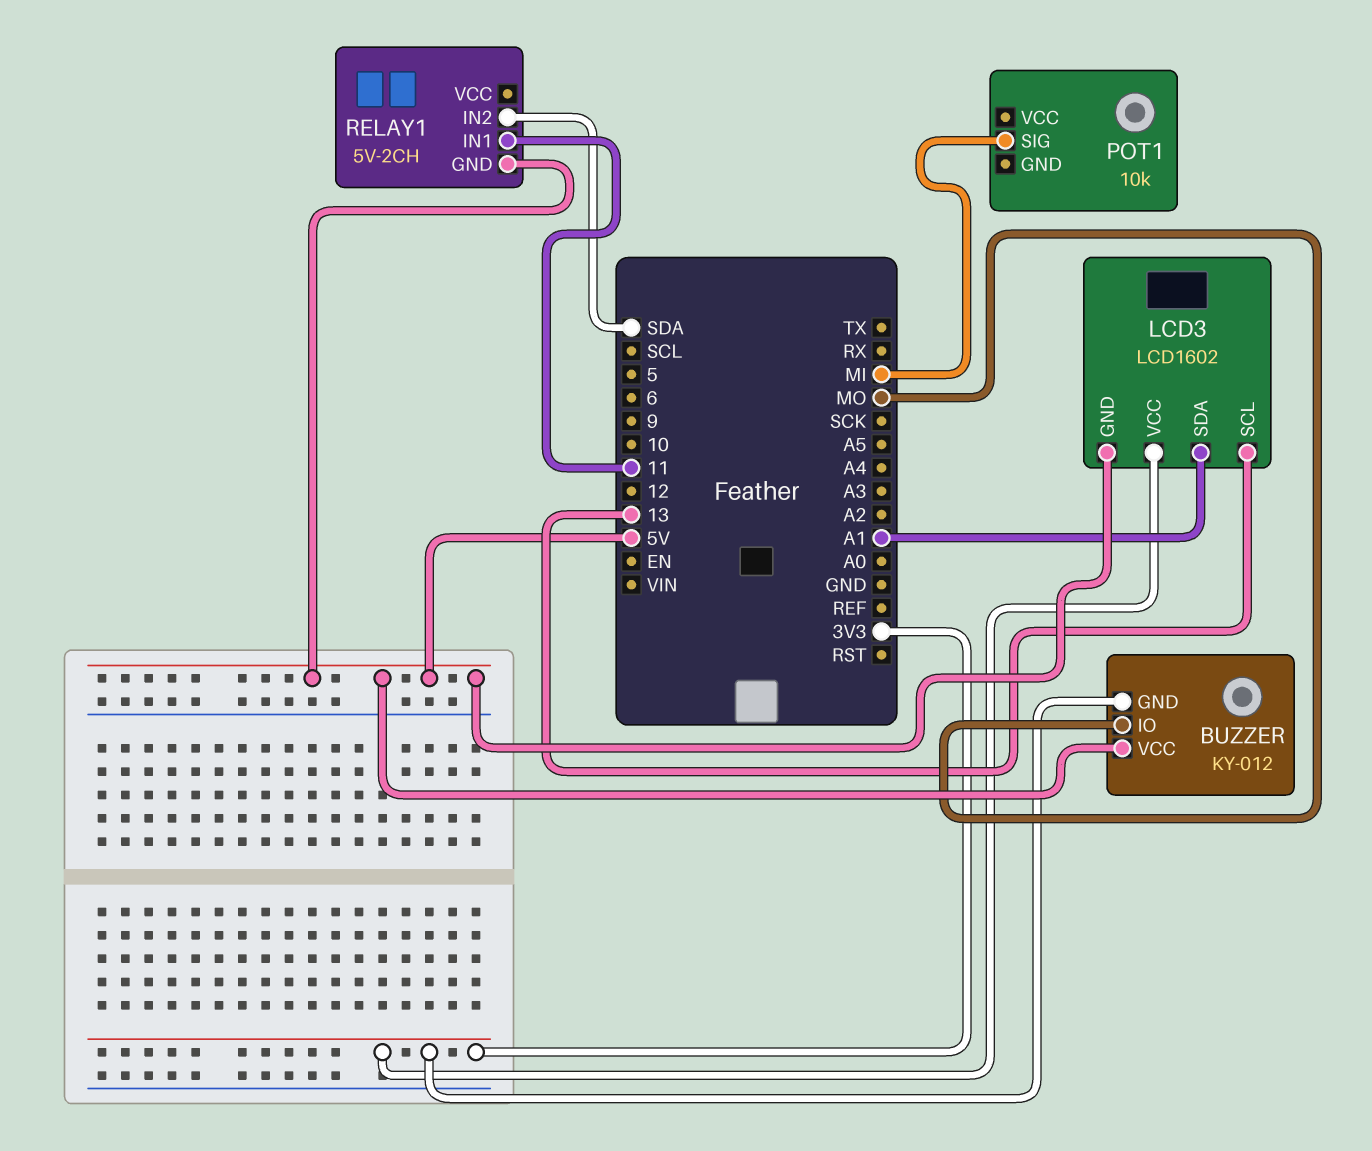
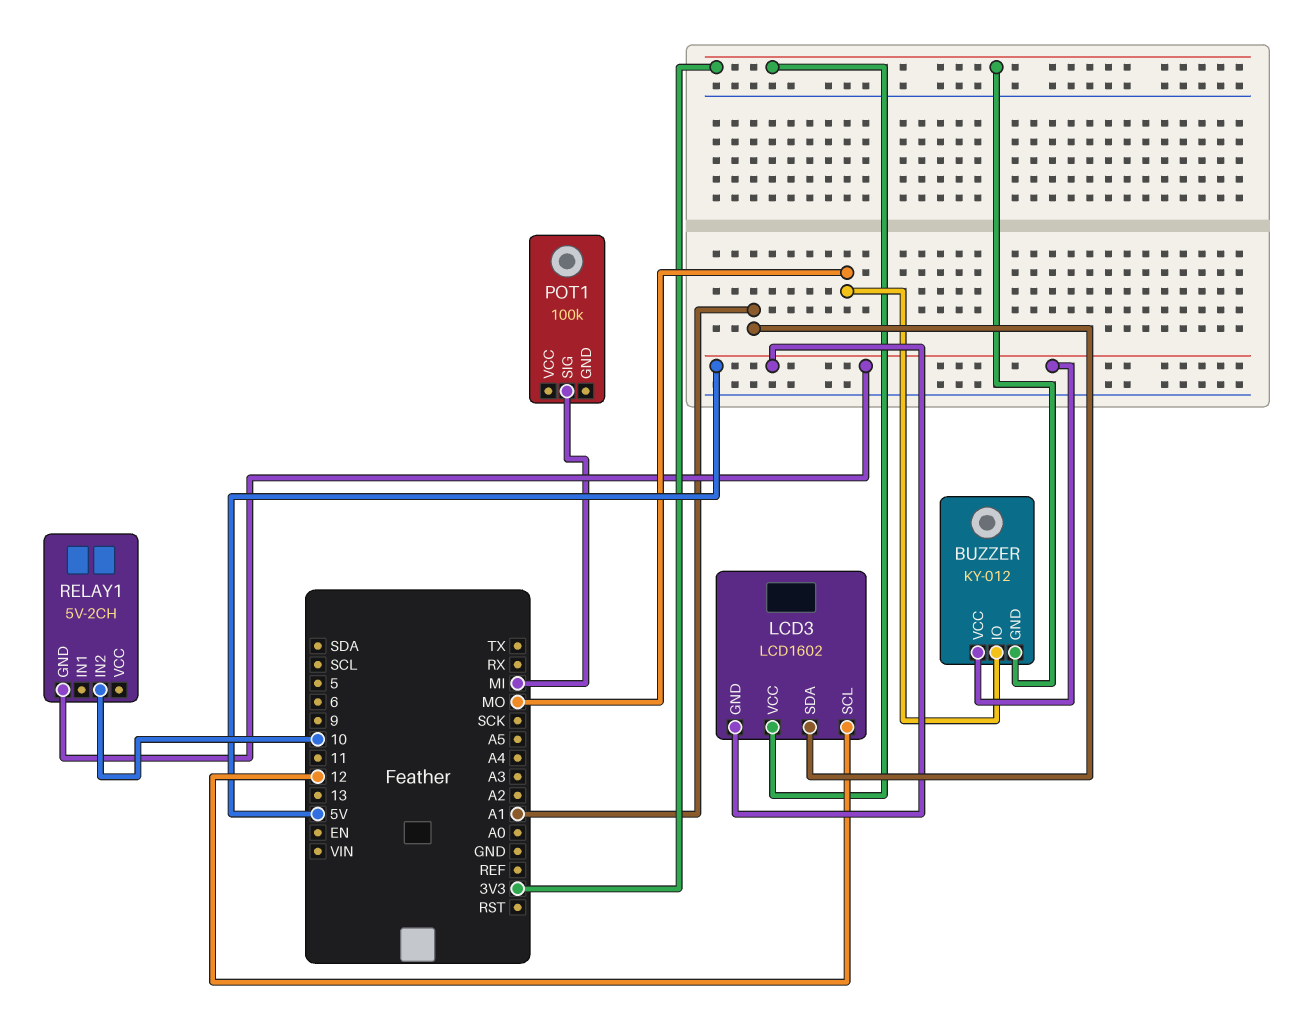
LCD3 pin SCL: 13 -> 12
POT1: 10k -> 100k
RELAY1 pin IN1: 11 -> none
RELAY1 pin IN2: SDA -> 10

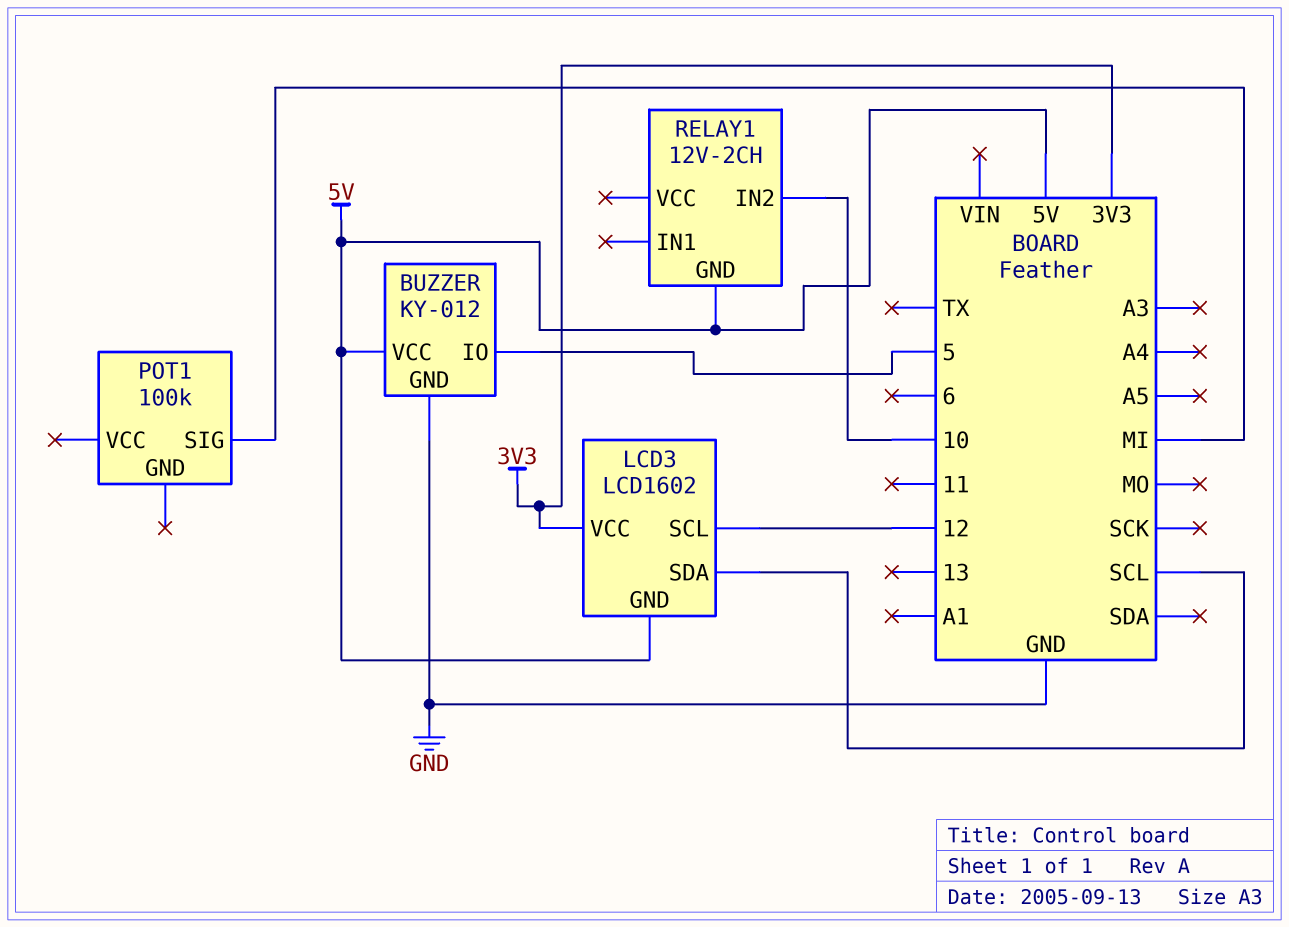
BUZZER pin GND: 3V3 -> GND
BUZZER pin IO: MO -> 5
LCD3 pin SDA: A1 -> SCL
RELAY1: 5V-2CH -> 12V-2CH

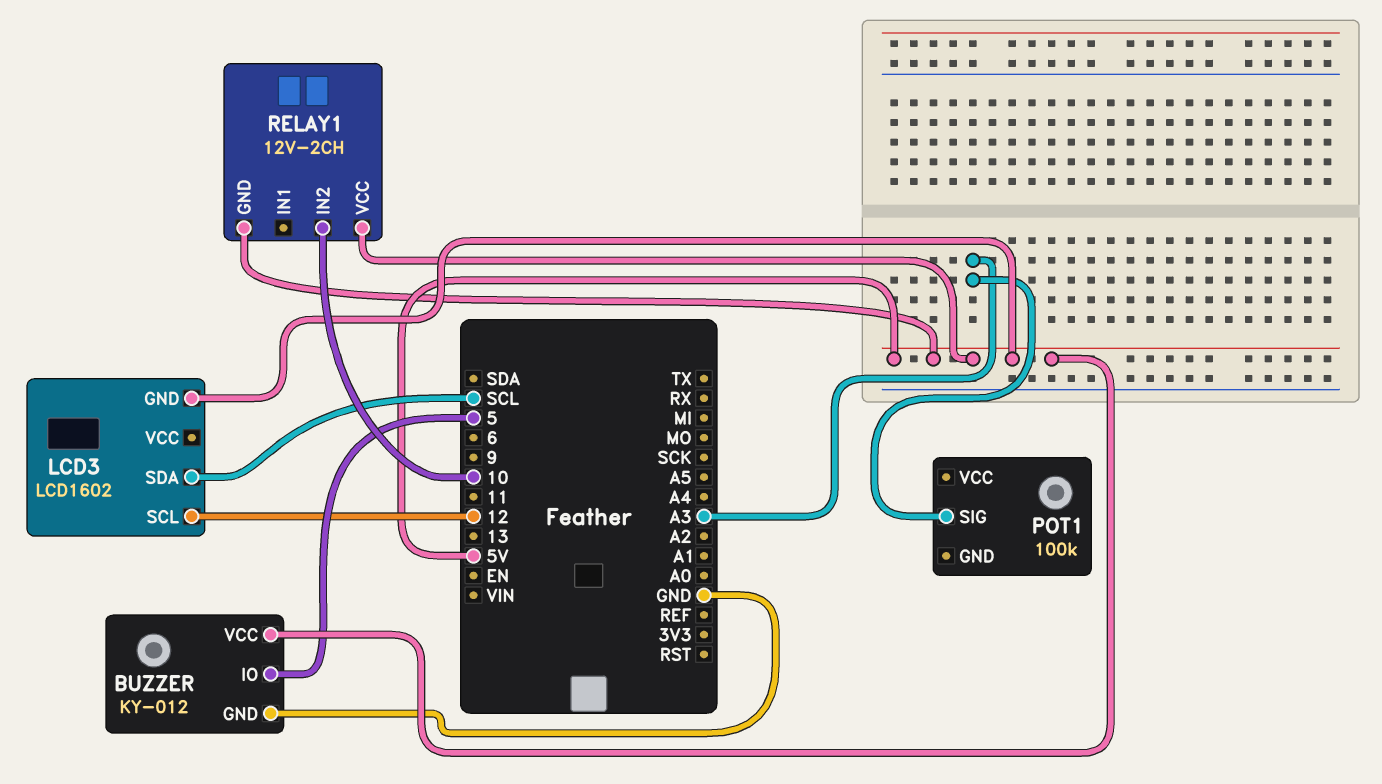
LCD3 pin VCC: 3V3 -> none
POT1 pin SIG: MI -> A3
RELAY1 pin VCC: none -> 5V

